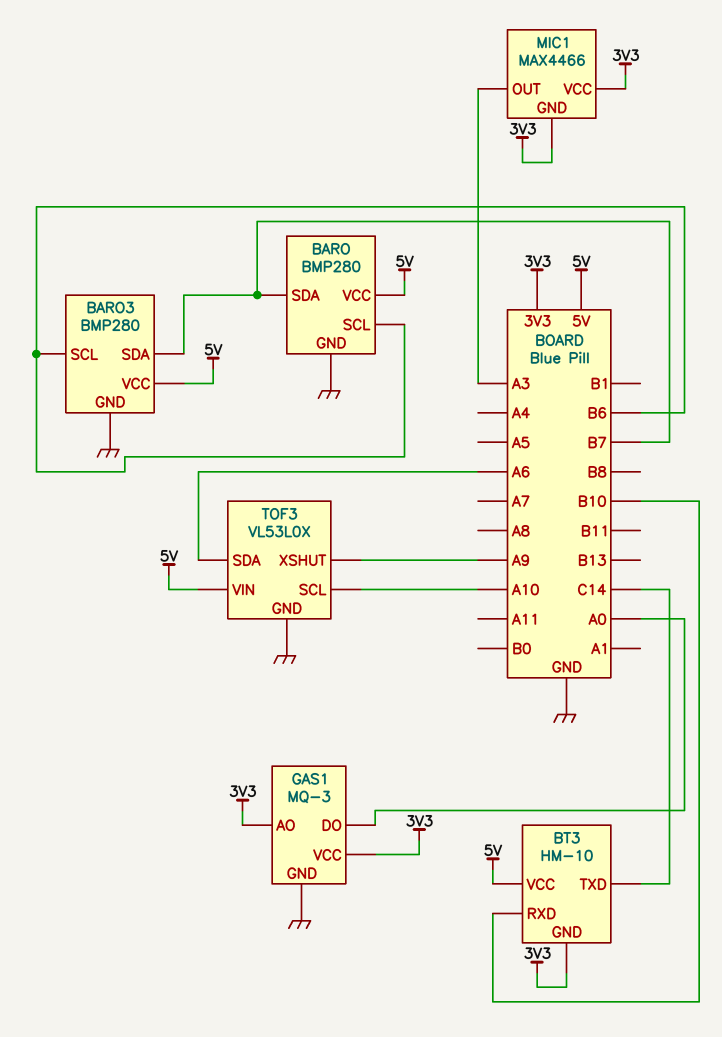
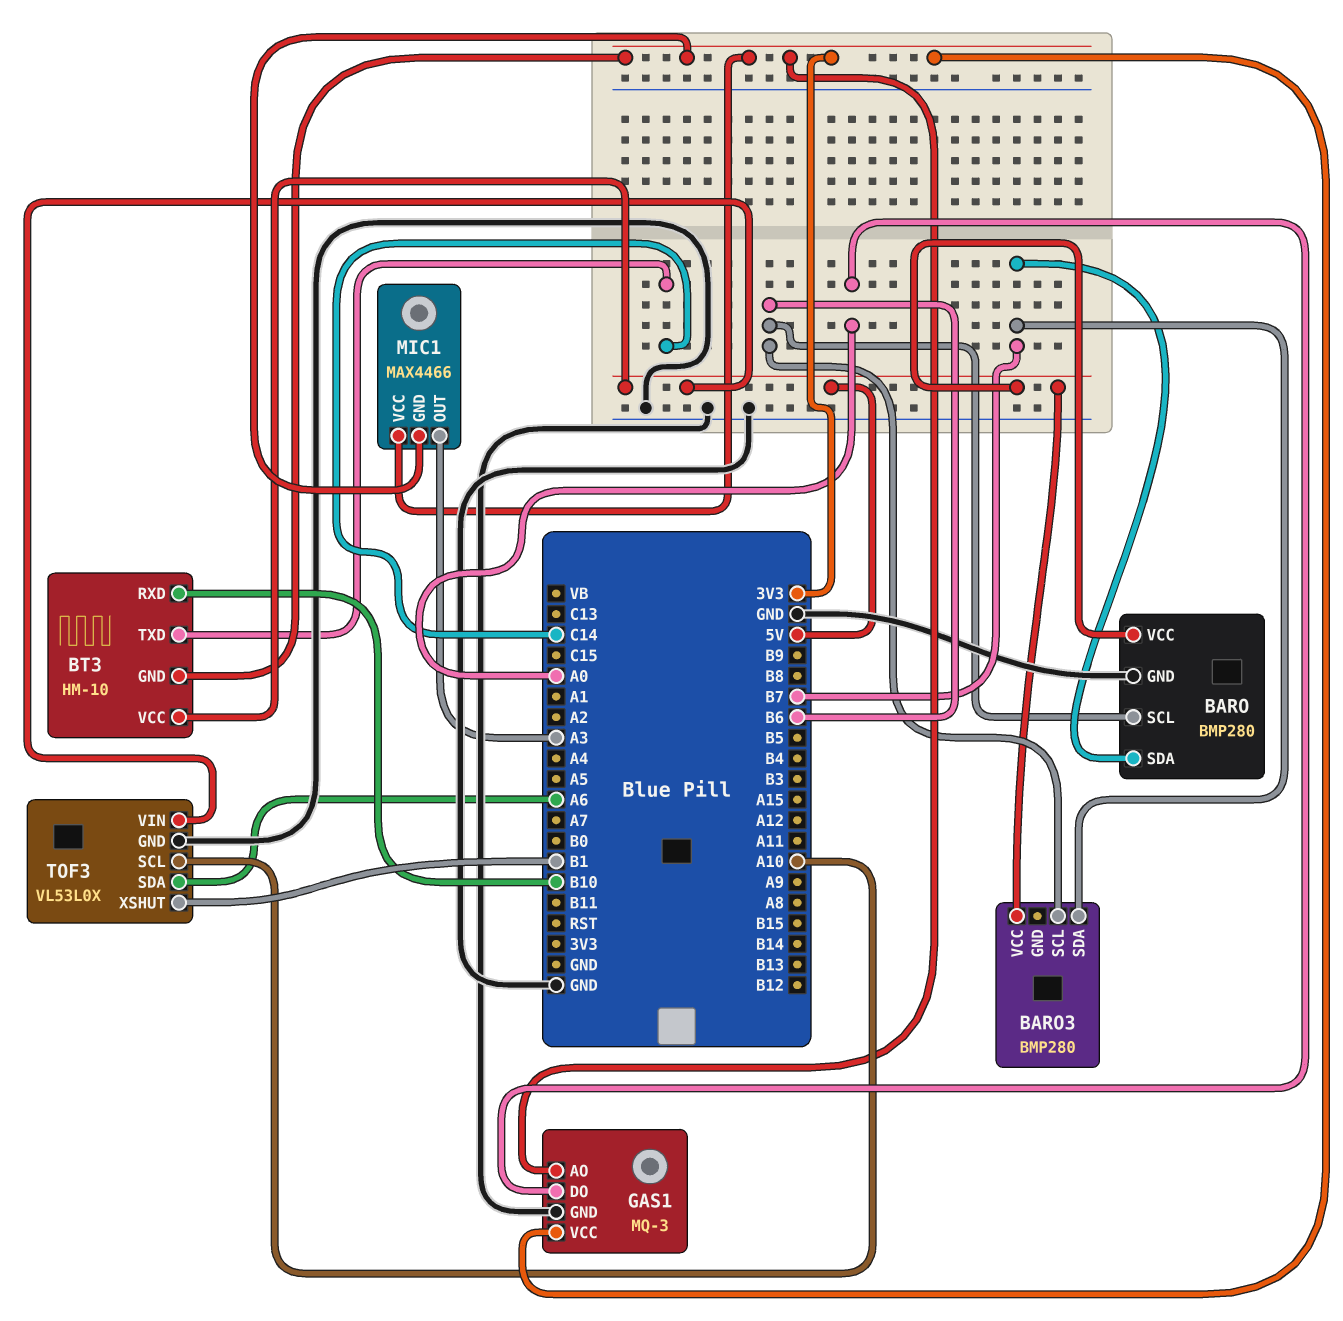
BARO3 pin GND: GND -> none
TOF3 pin XSHUT: A9 -> B1

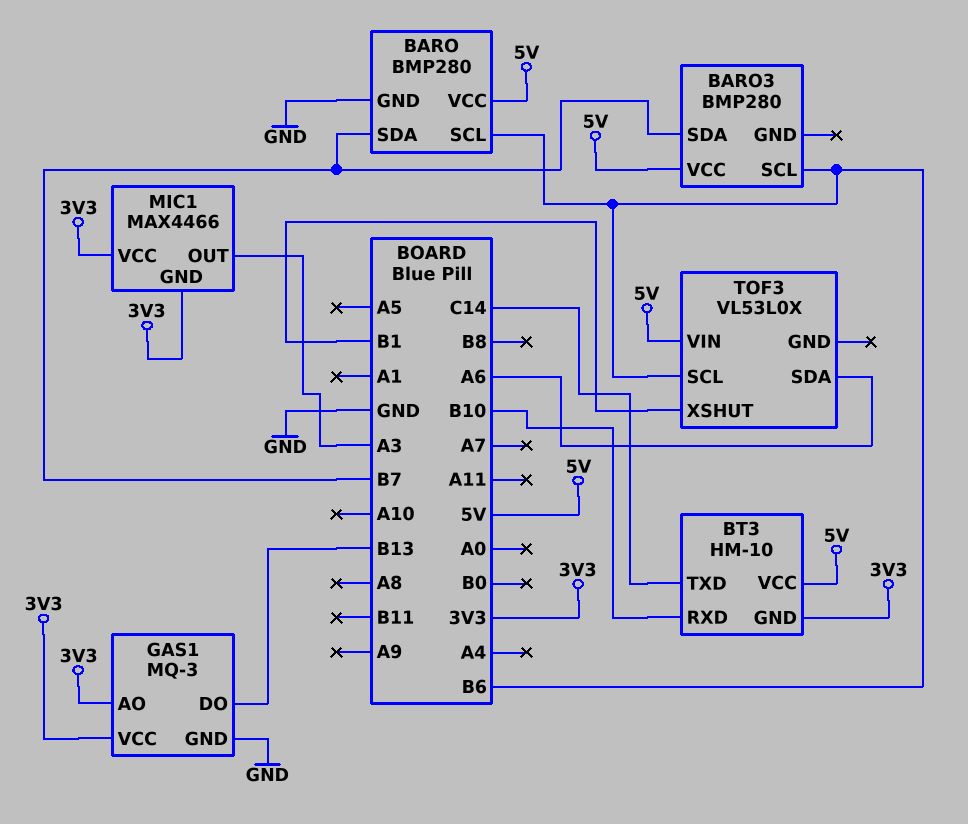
GAS1 pin DO: A0 -> B13
TOF3 pin GND: GND -> none
TOF3 pin SCL: A10 -> B6

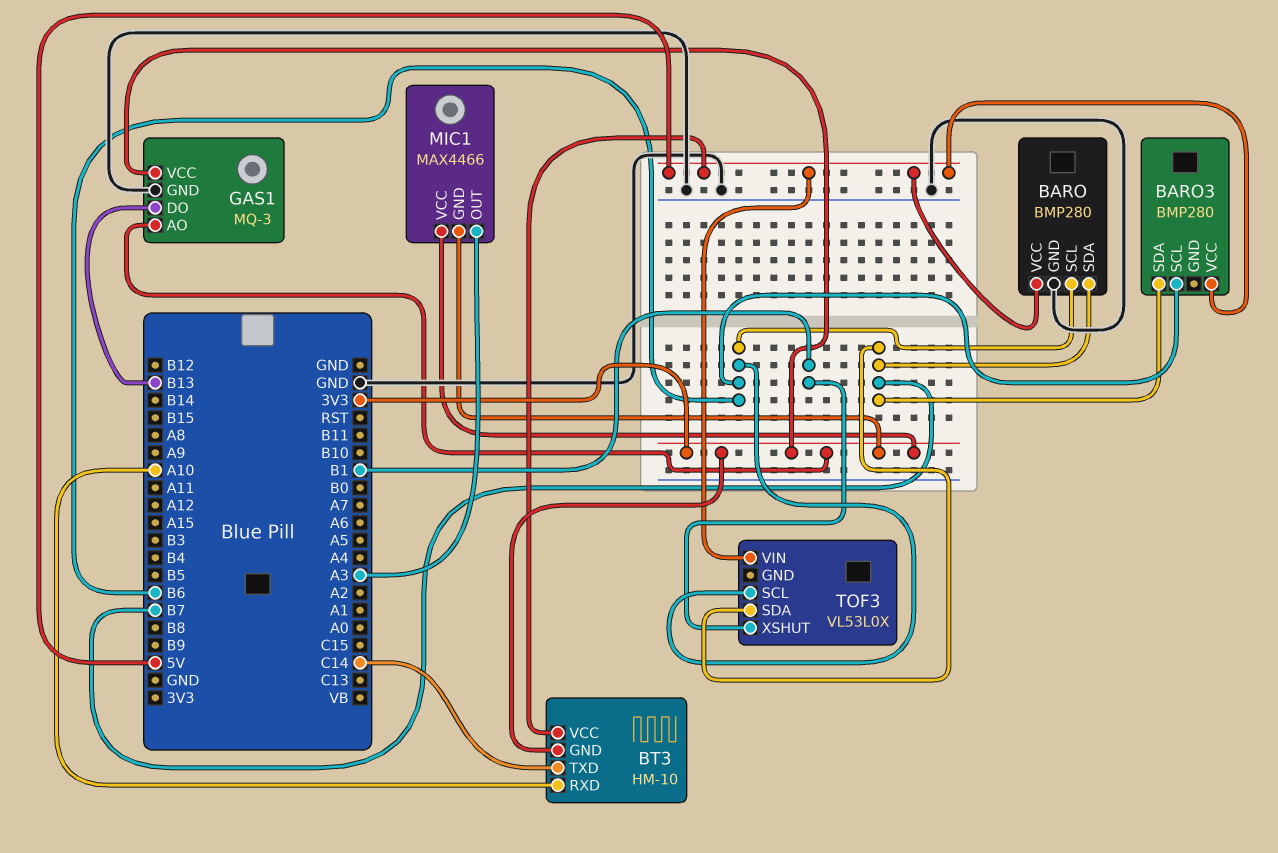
BT3 pin RXD: B10 -> A10
TOF3 pin SDA: A6 -> B7

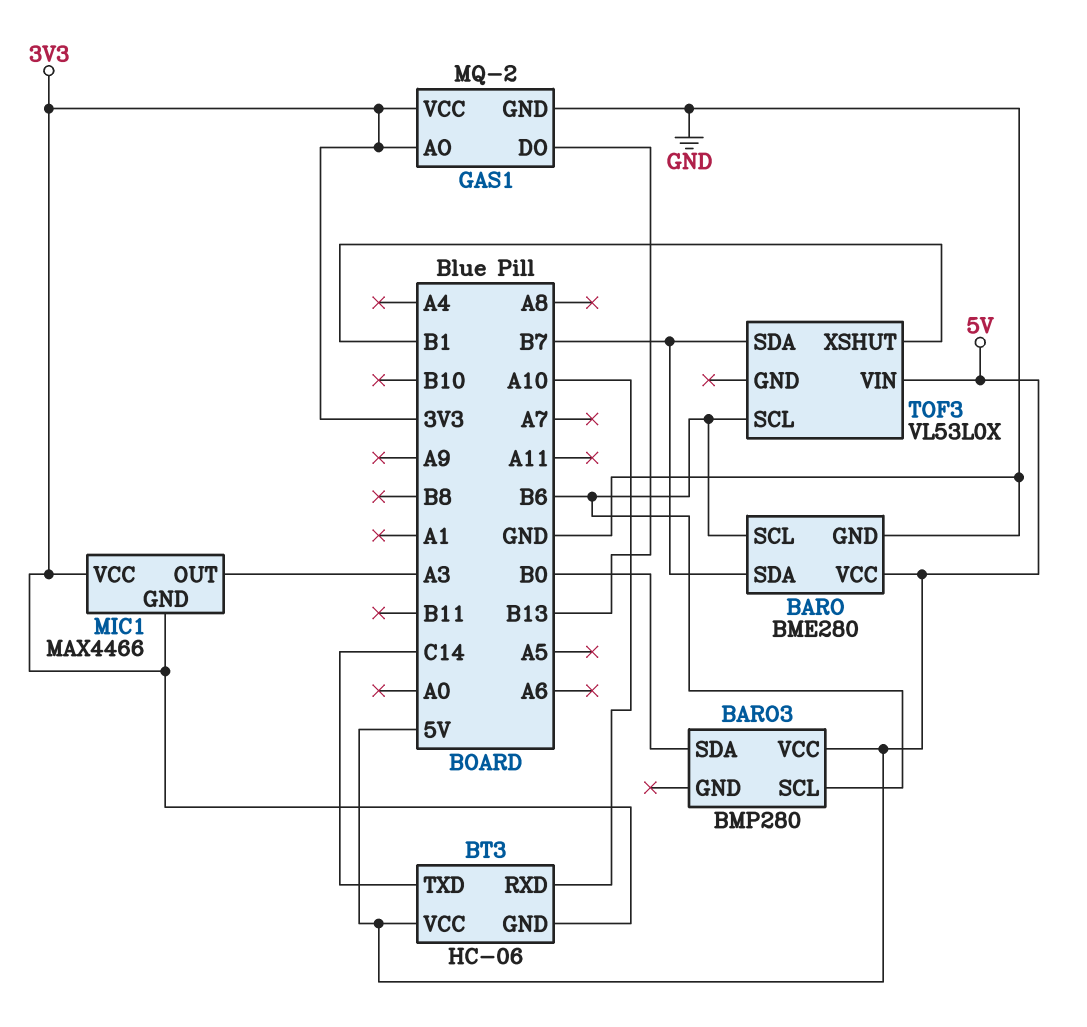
BARO: BMP280 -> BME280
BARO3 pin SDA: B7 -> B0
BT3: HM-10 -> HC-06
GAS1: MQ-3 -> MQ-2

